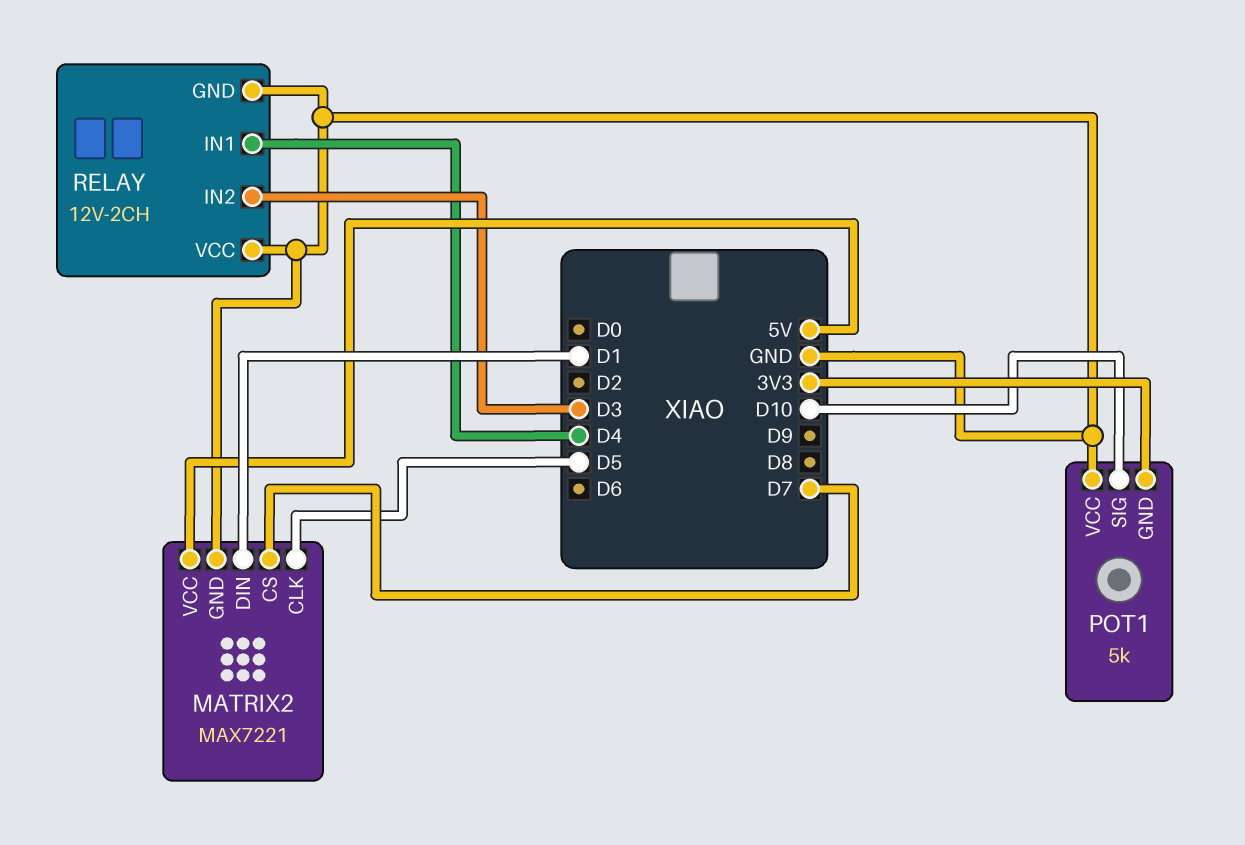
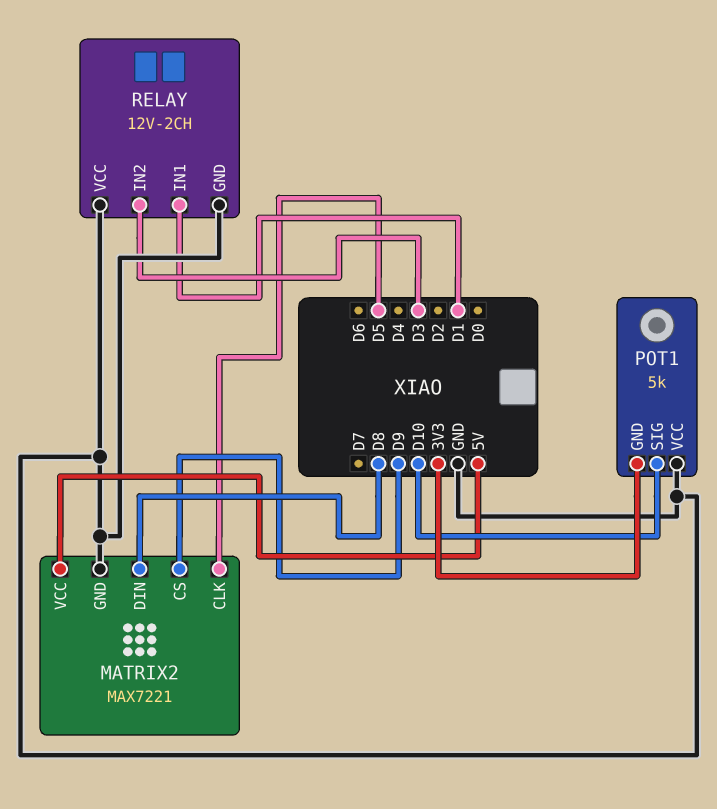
MATRIX2 pin CS: D7 -> D9
MATRIX2 pin DIN: D1 -> D8
RELAY pin IN1: D4 -> D1

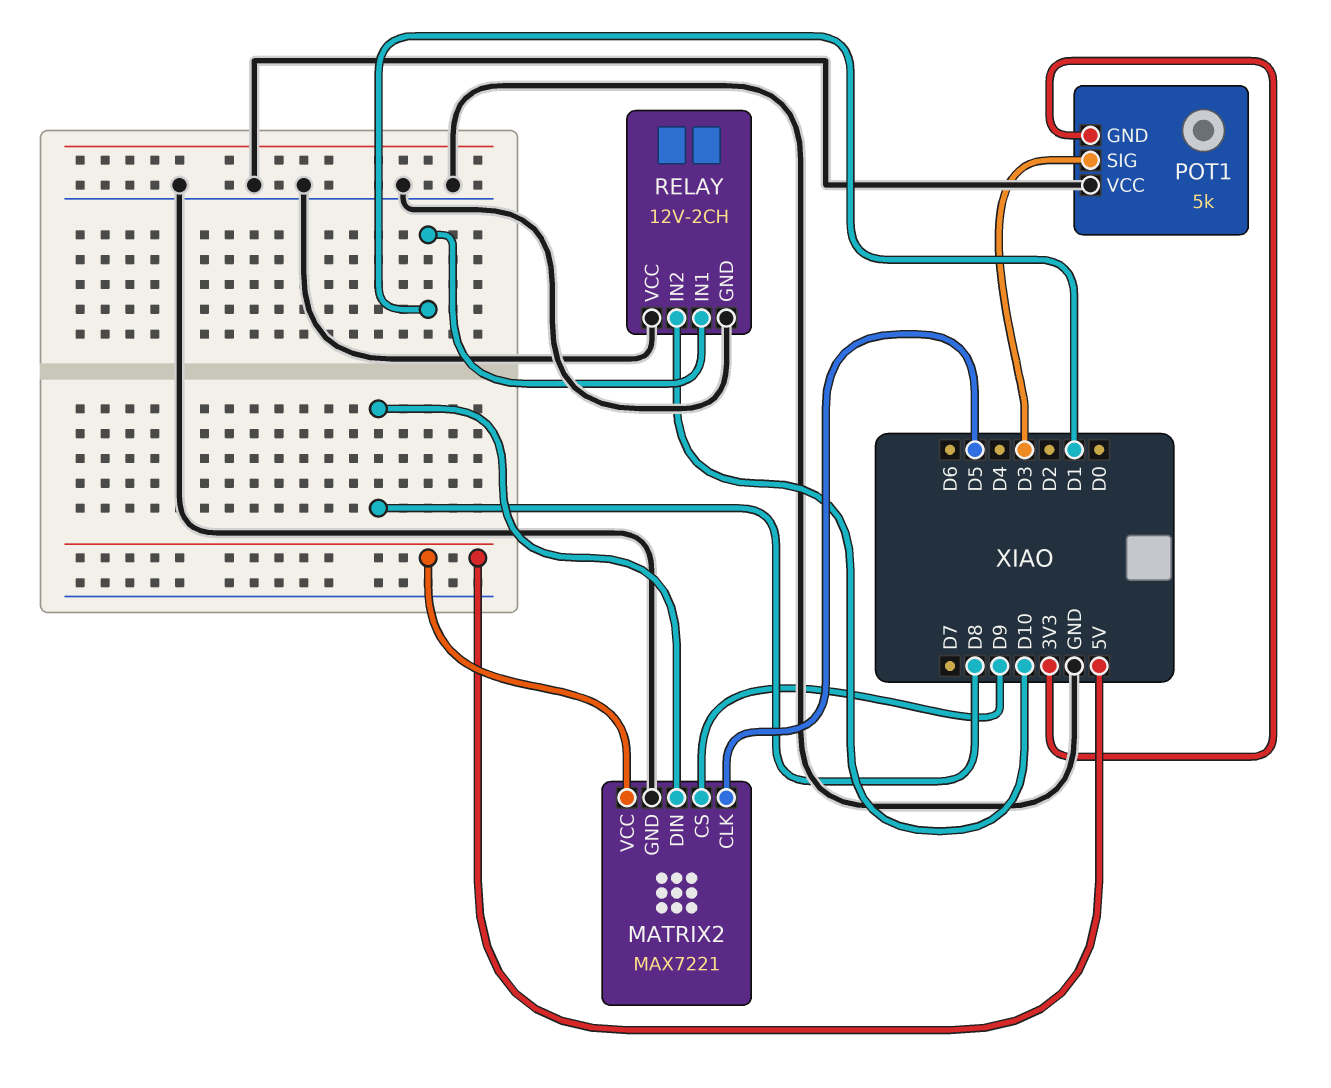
POT1 pin SIG: D10 -> D3
RELAY pin IN2: D3 -> D10

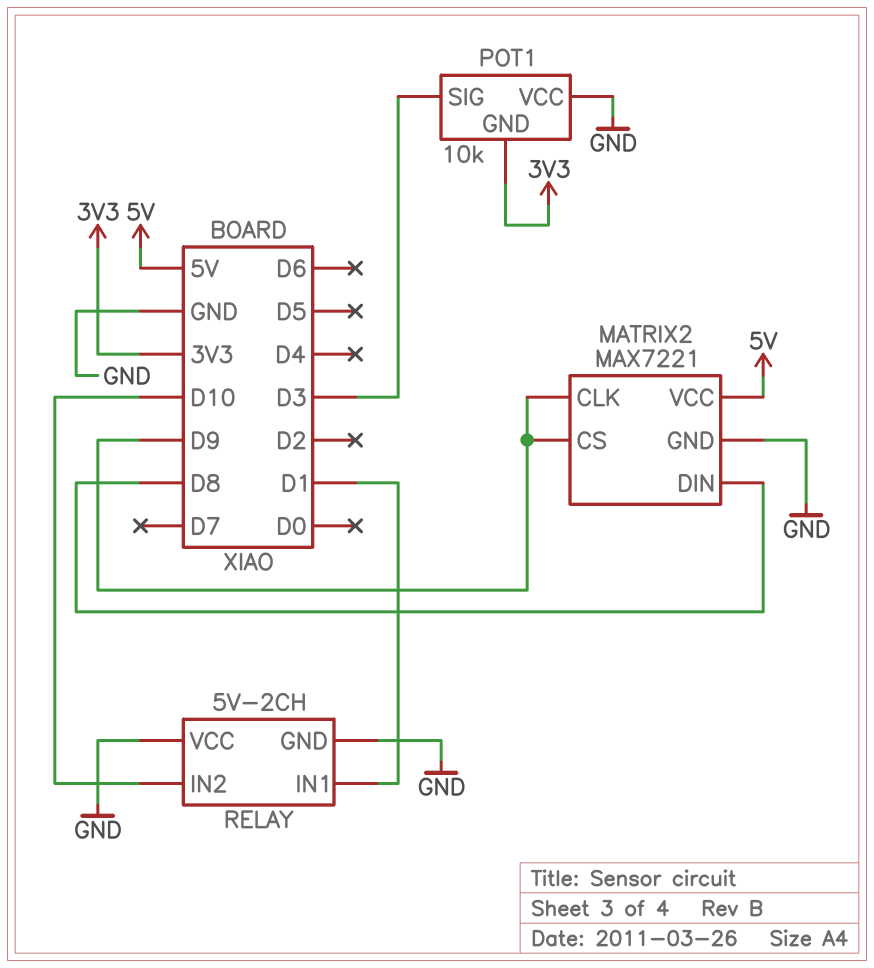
MATRIX2 pin CLK: D5 -> D9
POT1: 5k -> 10k
RELAY: 12V-2CH -> 5V-2CH

